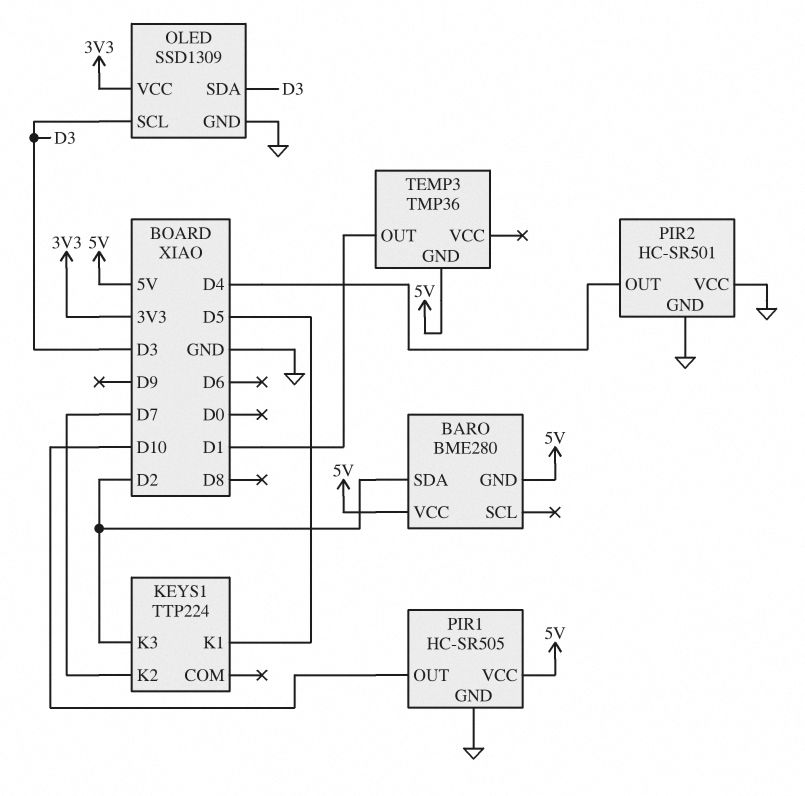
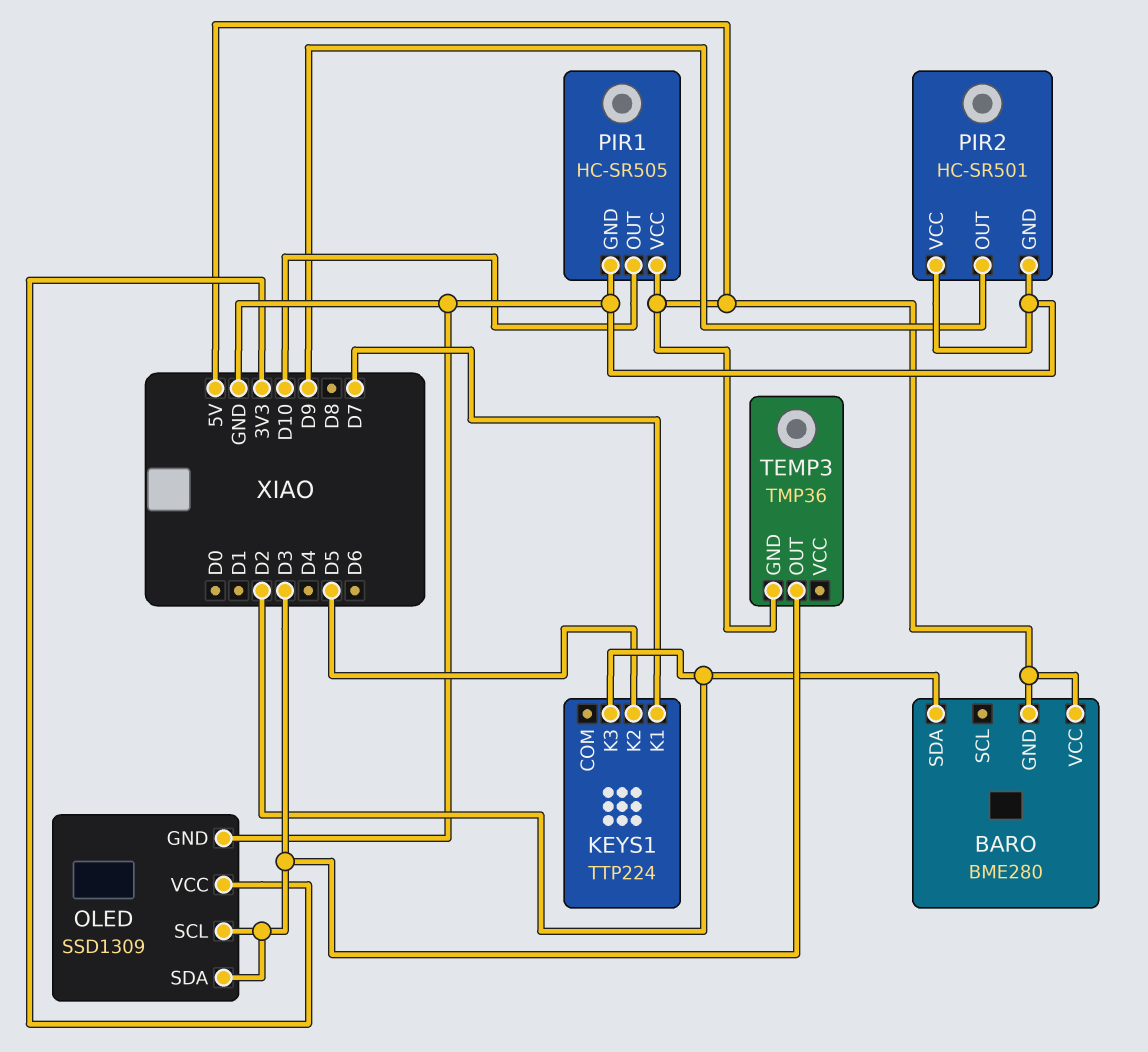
KEYS1 pin K1: D5 -> D7
KEYS1 pin K2: D7 -> D5
PIR2 pin OUT: D4 -> D9
TEMP3 pin OUT: D1 -> D3

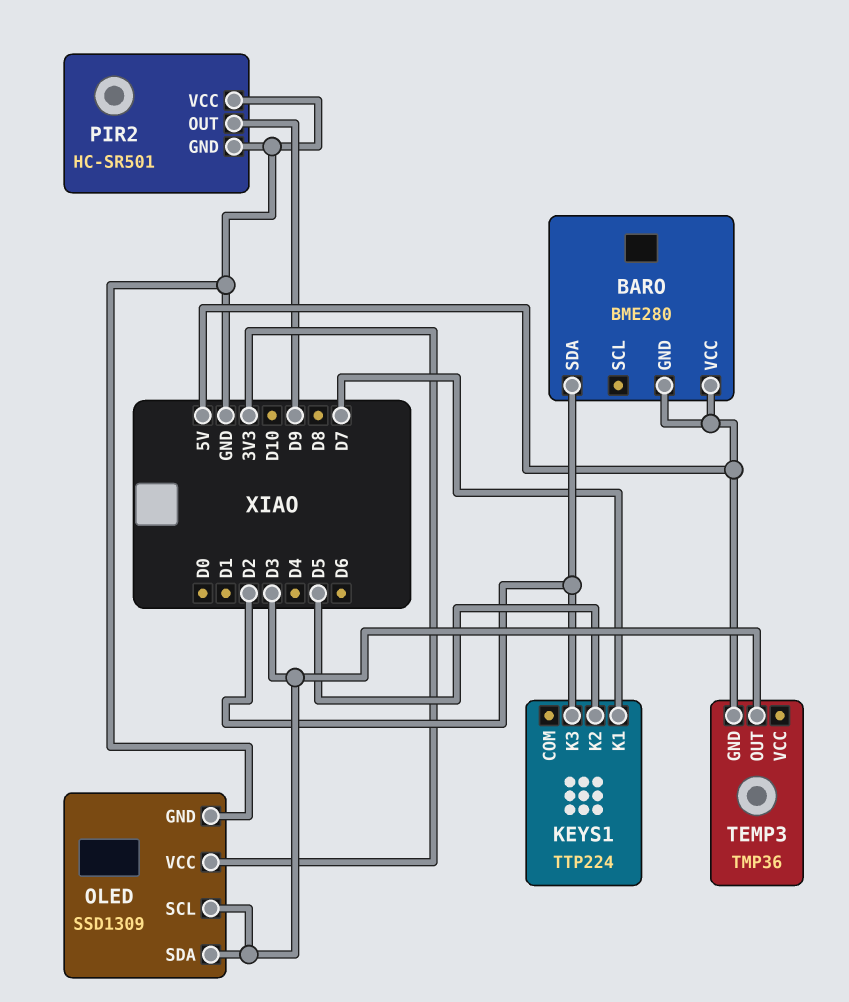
PIR1: HC-SR505 -> none
PIR1 pin GND: GND -> none
PIR1 pin OUT: D10 -> none
PIR1 pin VCC: 5V -> none

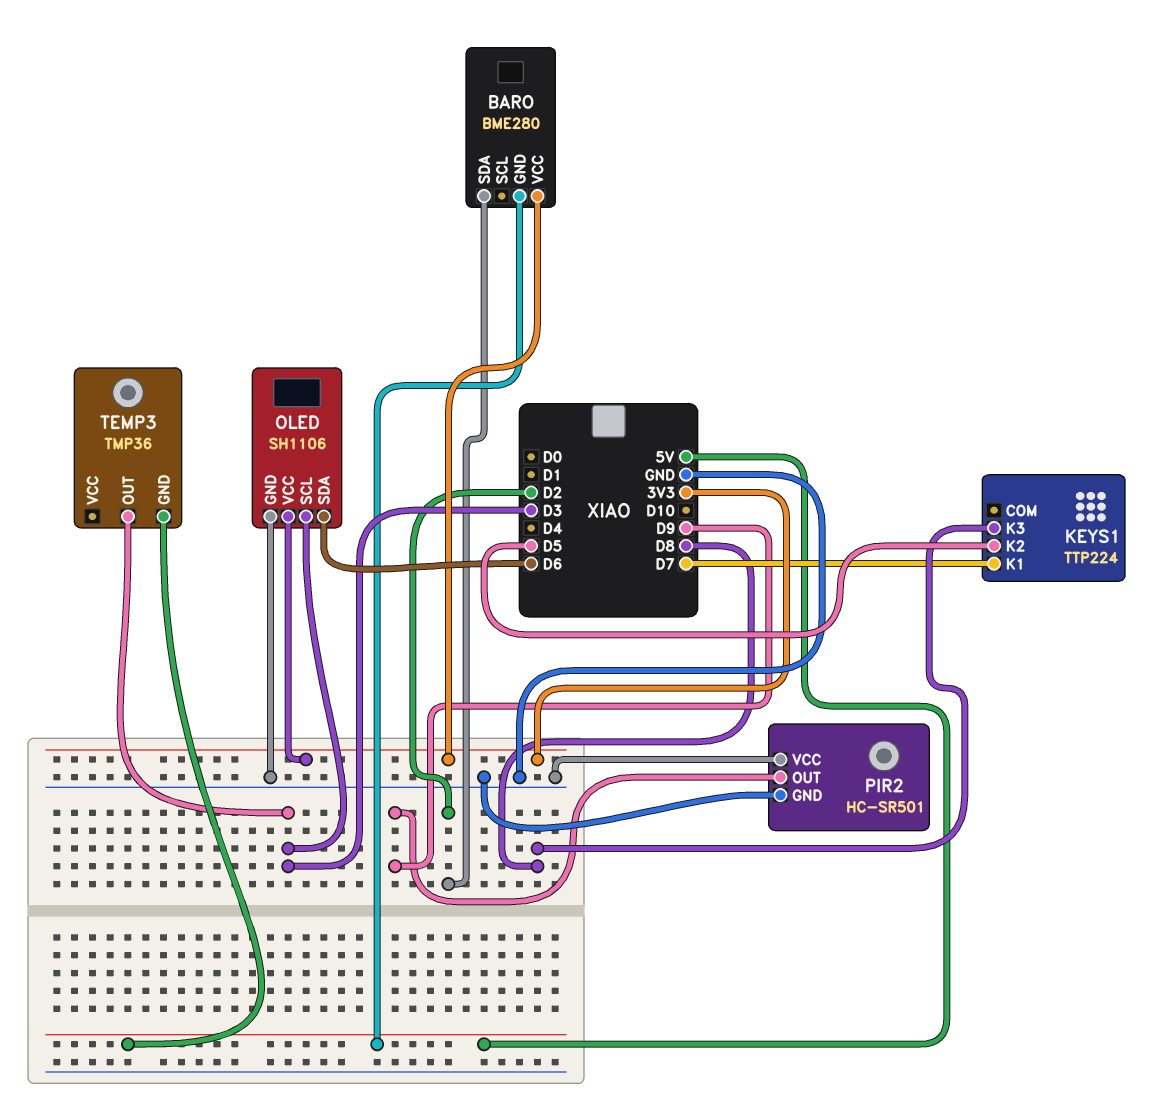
BARO pin VCC: 5V -> 3V3
KEYS1 pin K3: D2 -> D8
OLED: SSD1309 -> SH1106
OLED pin SDA: D3 -> D6

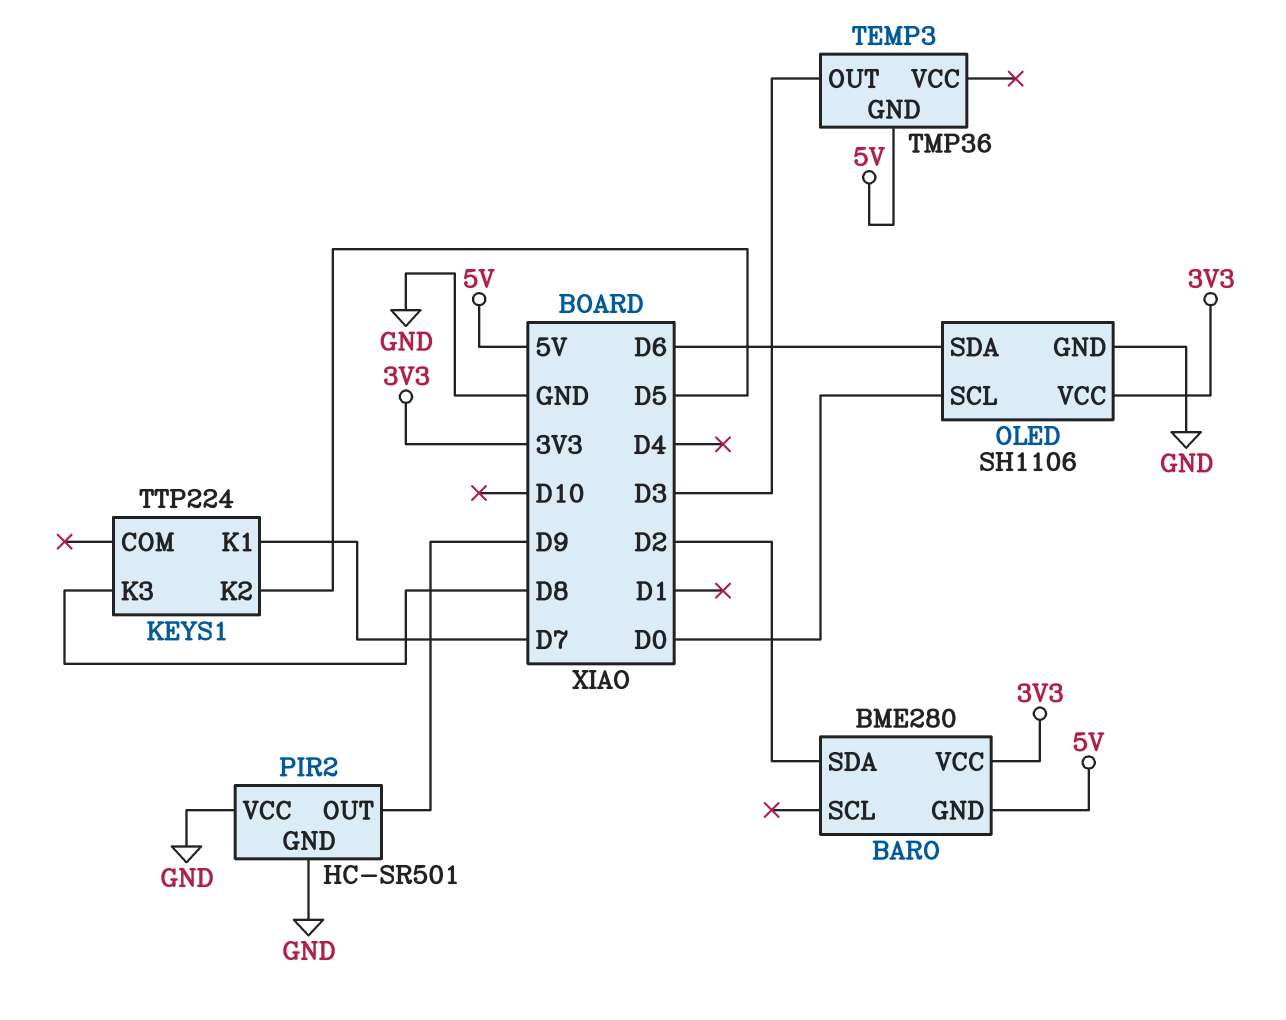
OLED pin SCL: D3 -> D0

